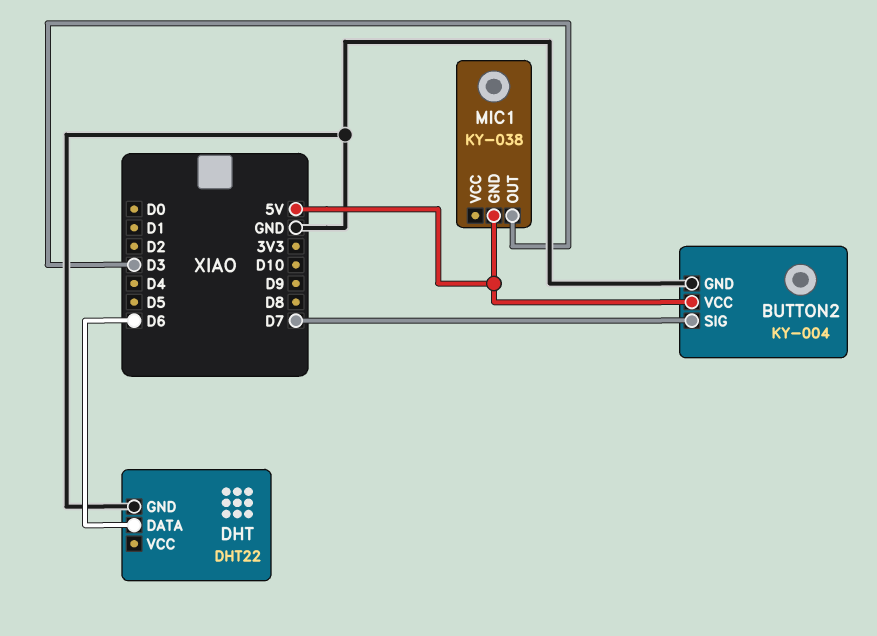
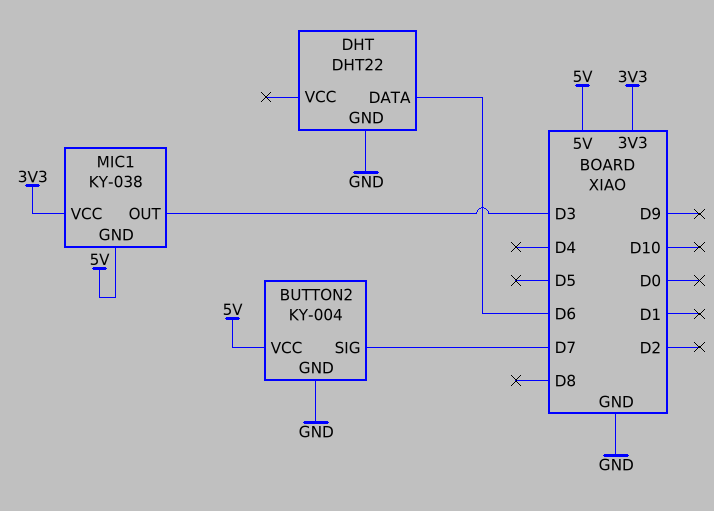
MIC1 pin VCC: none -> 3V3

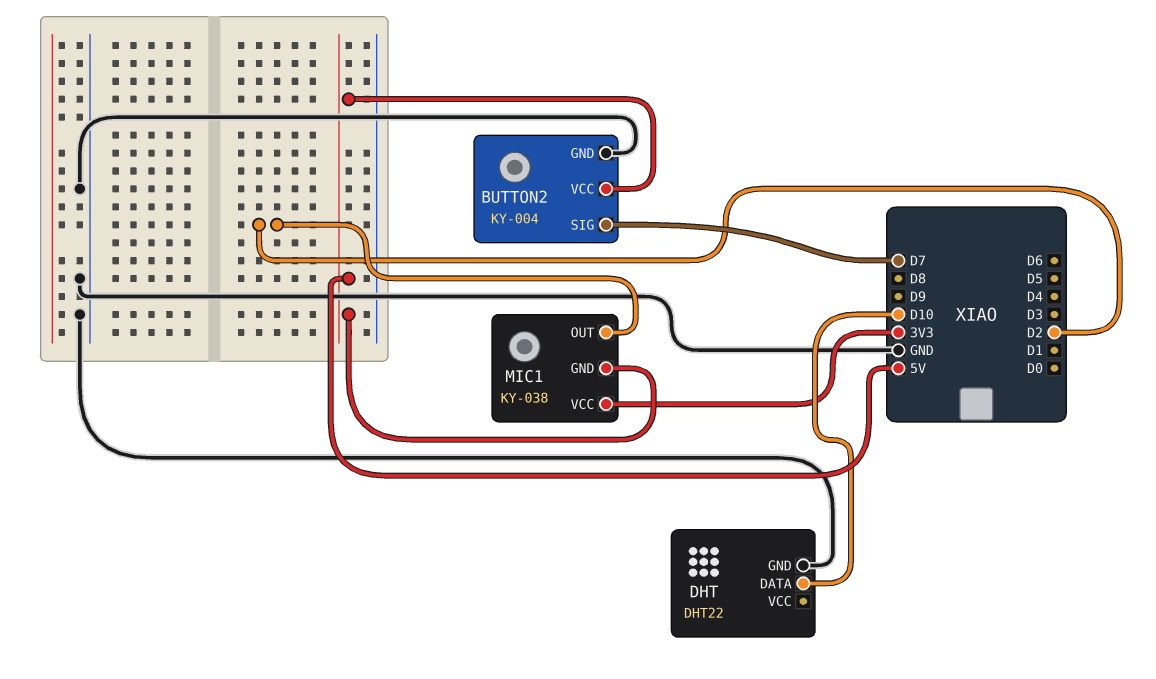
DHT pin DATA: D6 -> D10
MIC1 pin OUT: D3 -> D2

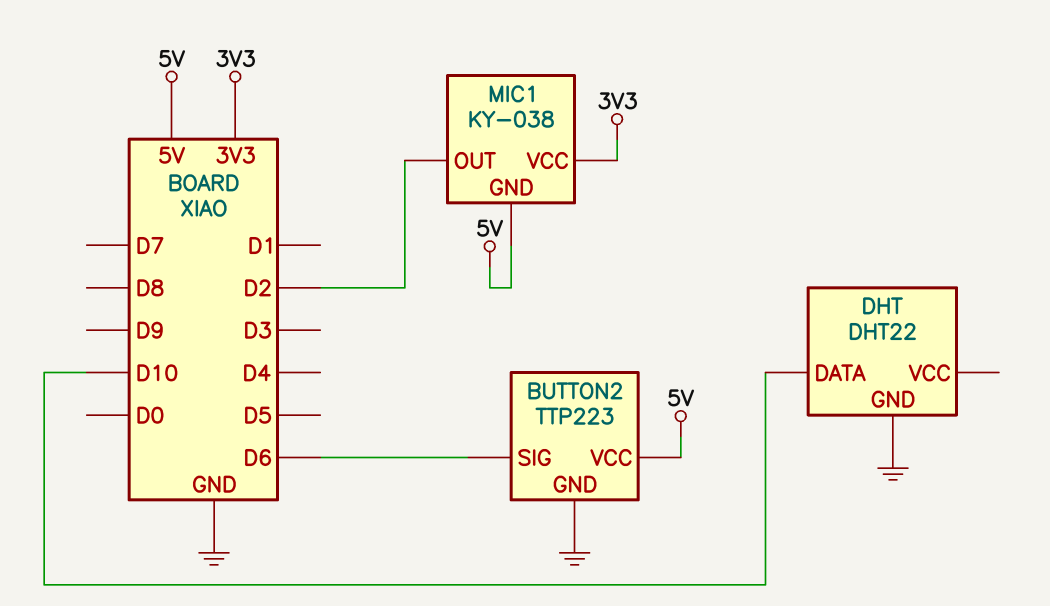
BUTTON2: KY-004 -> TTP223
BUTTON2 pin SIG: D7 -> D6

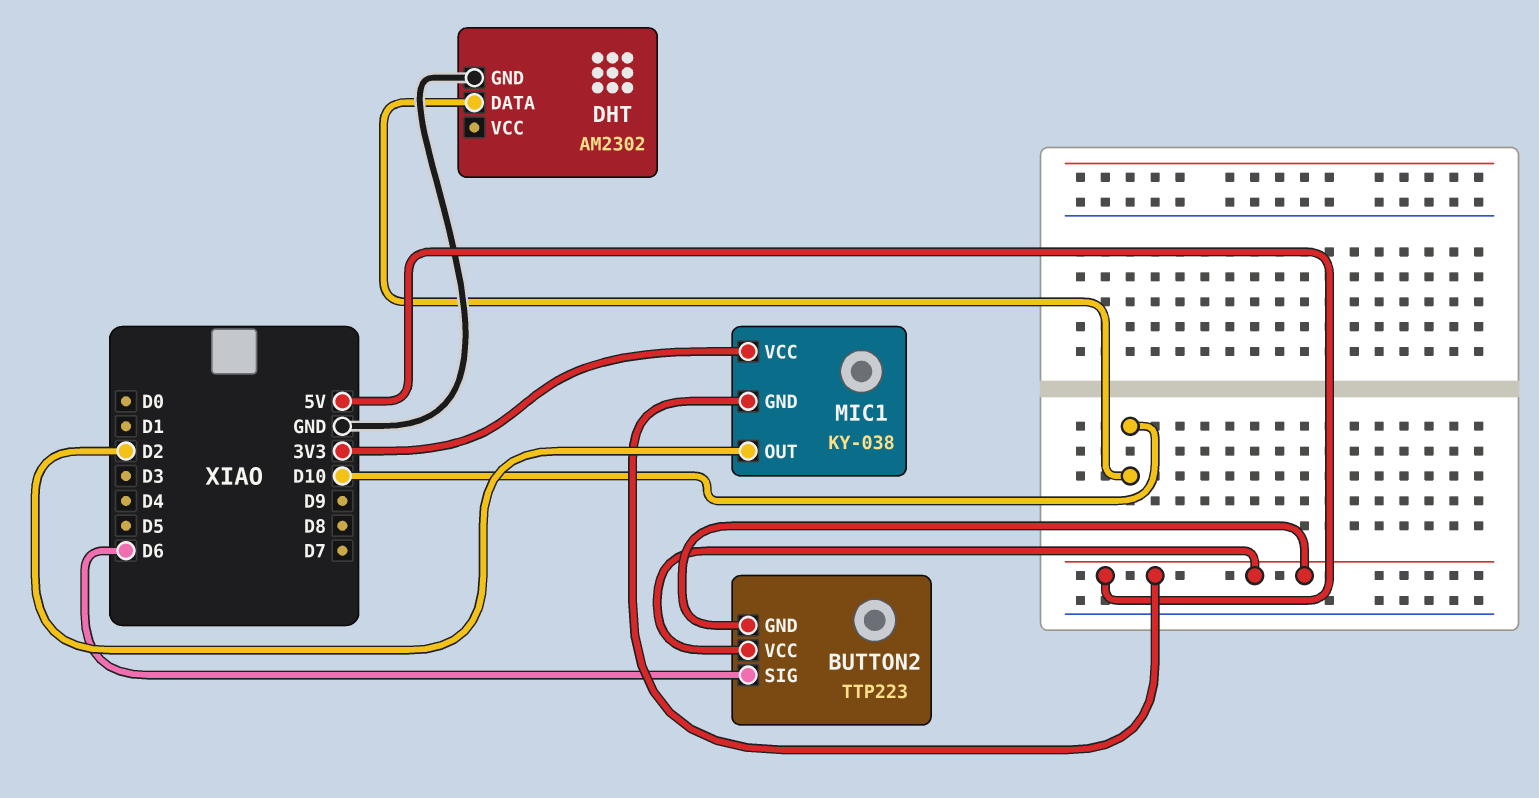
BUTTON2 pin GND: GND -> 5V
DHT: DHT22 -> AM2302

